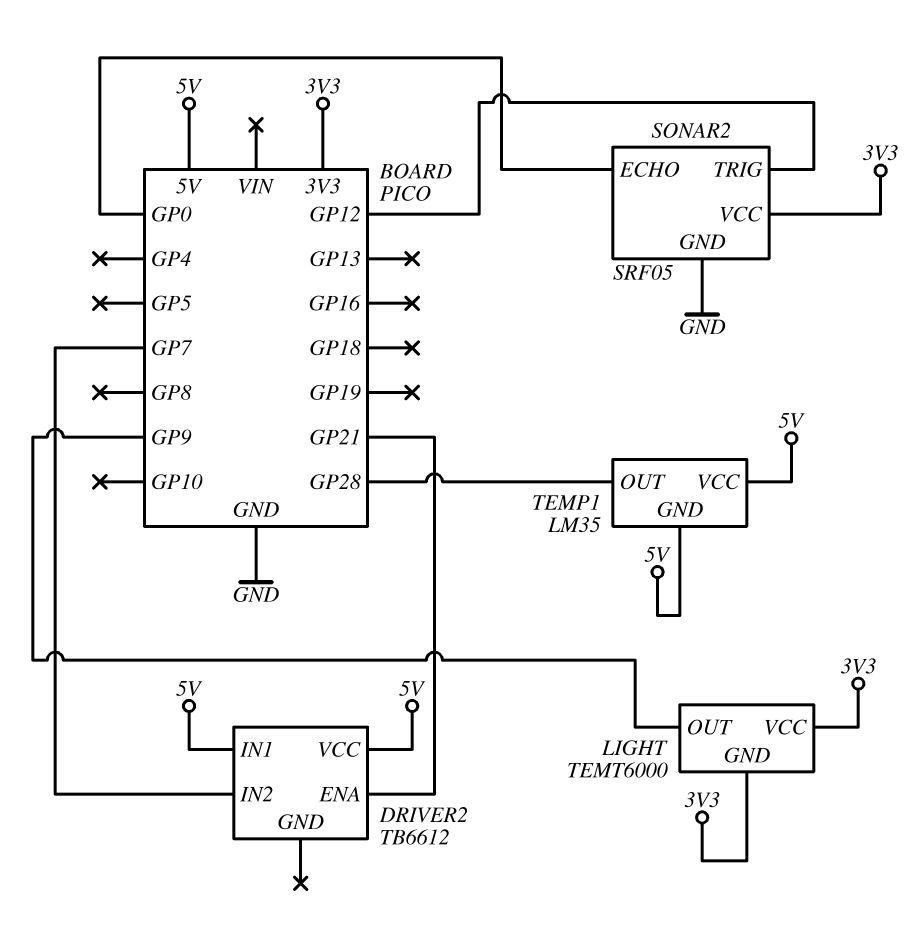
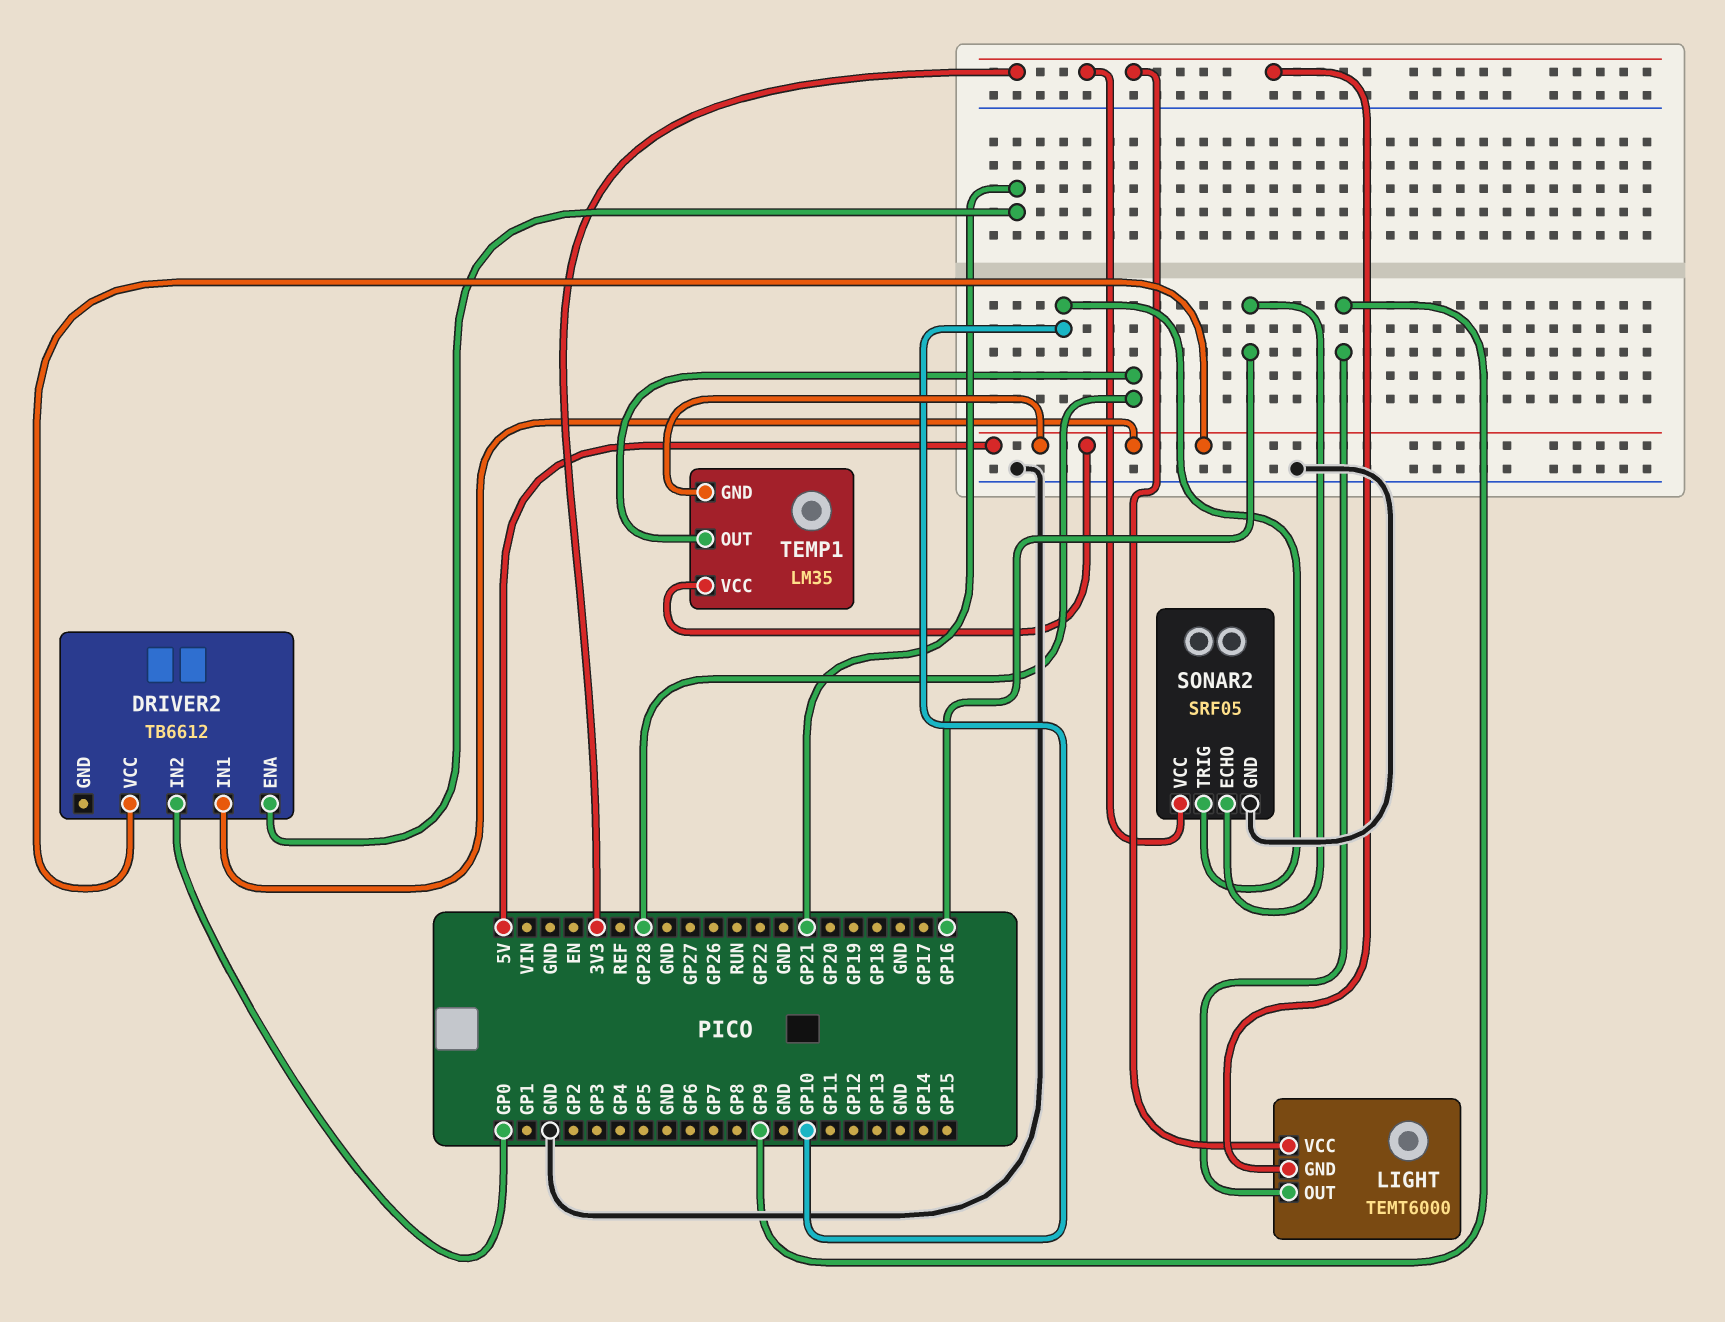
DRIVER2 pin IN2: GP7 -> GP0
SONAR2 pin ECHO: GP0 -> GP16
SONAR2 pin TRIG: GP12 -> GP10

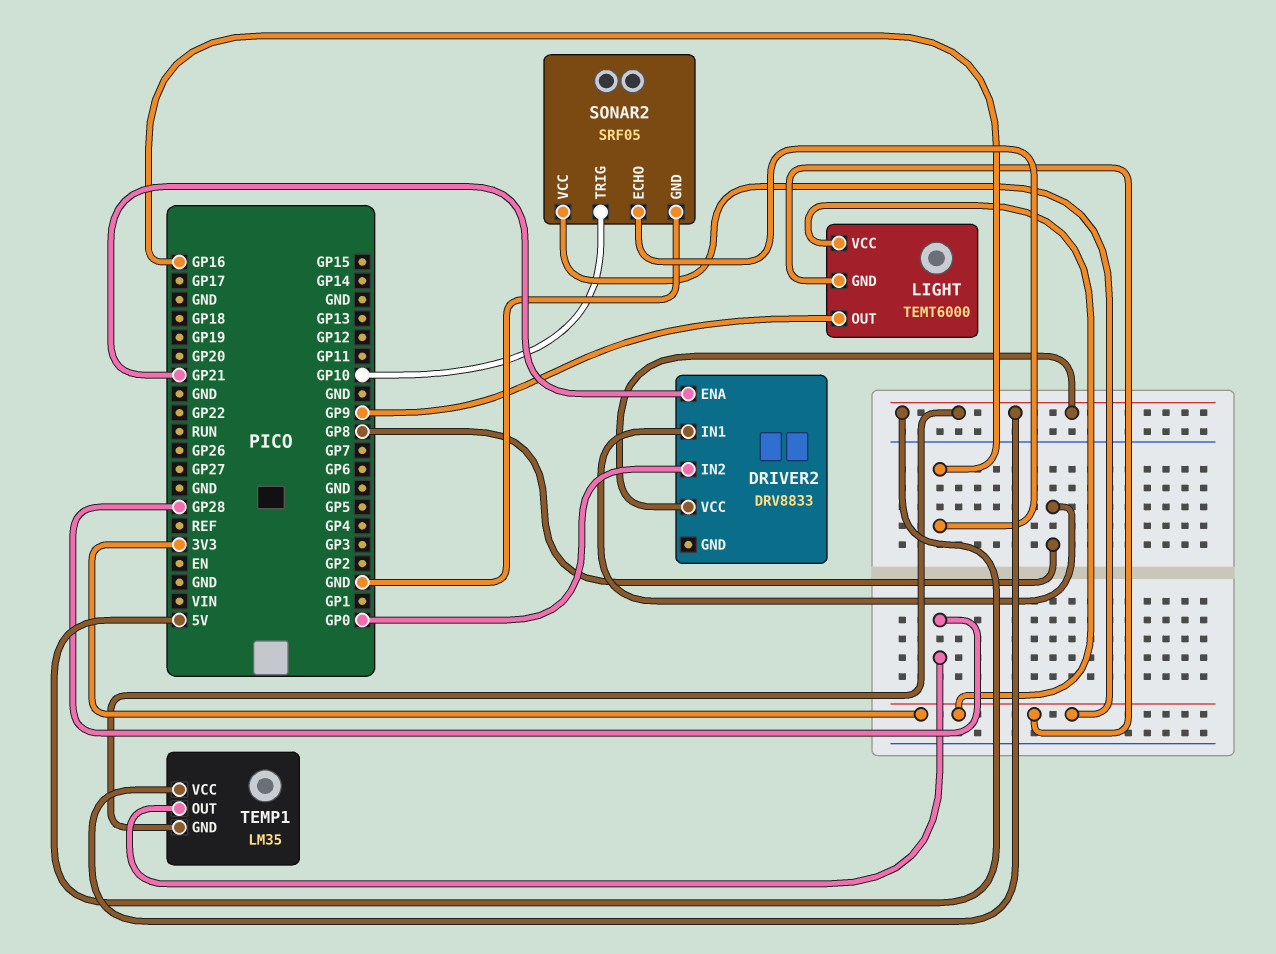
DRIVER2: TB6612 -> DRV8833
DRIVER2 pin IN1: 5V -> GP8

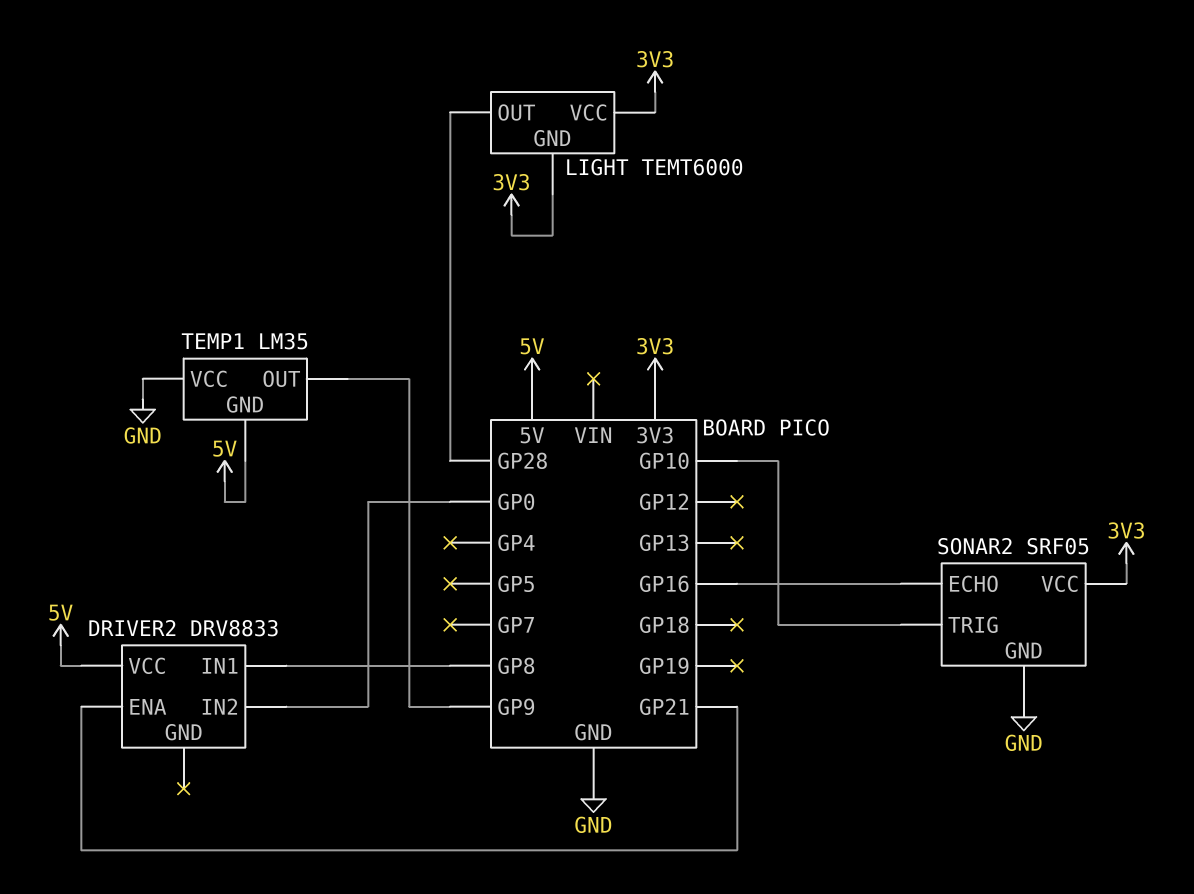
LIGHT pin OUT: GP9 -> GP28
TEMP1 pin OUT: GP28 -> GP9
TEMP1 pin VCC: 5V -> GND

